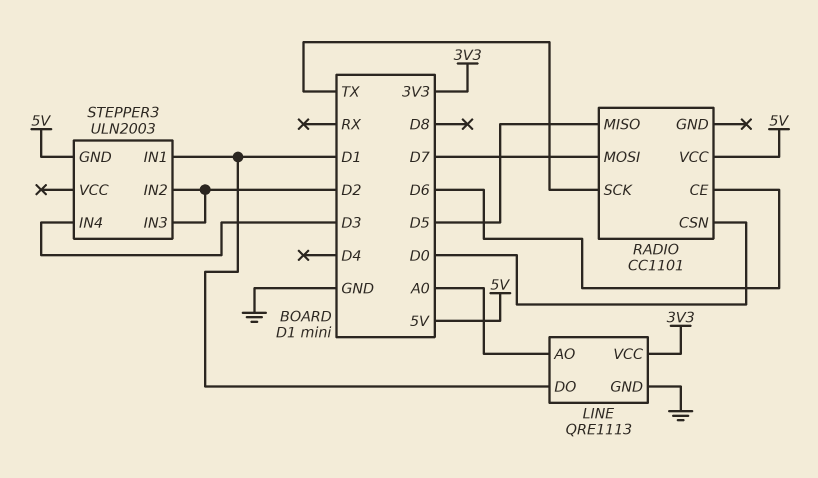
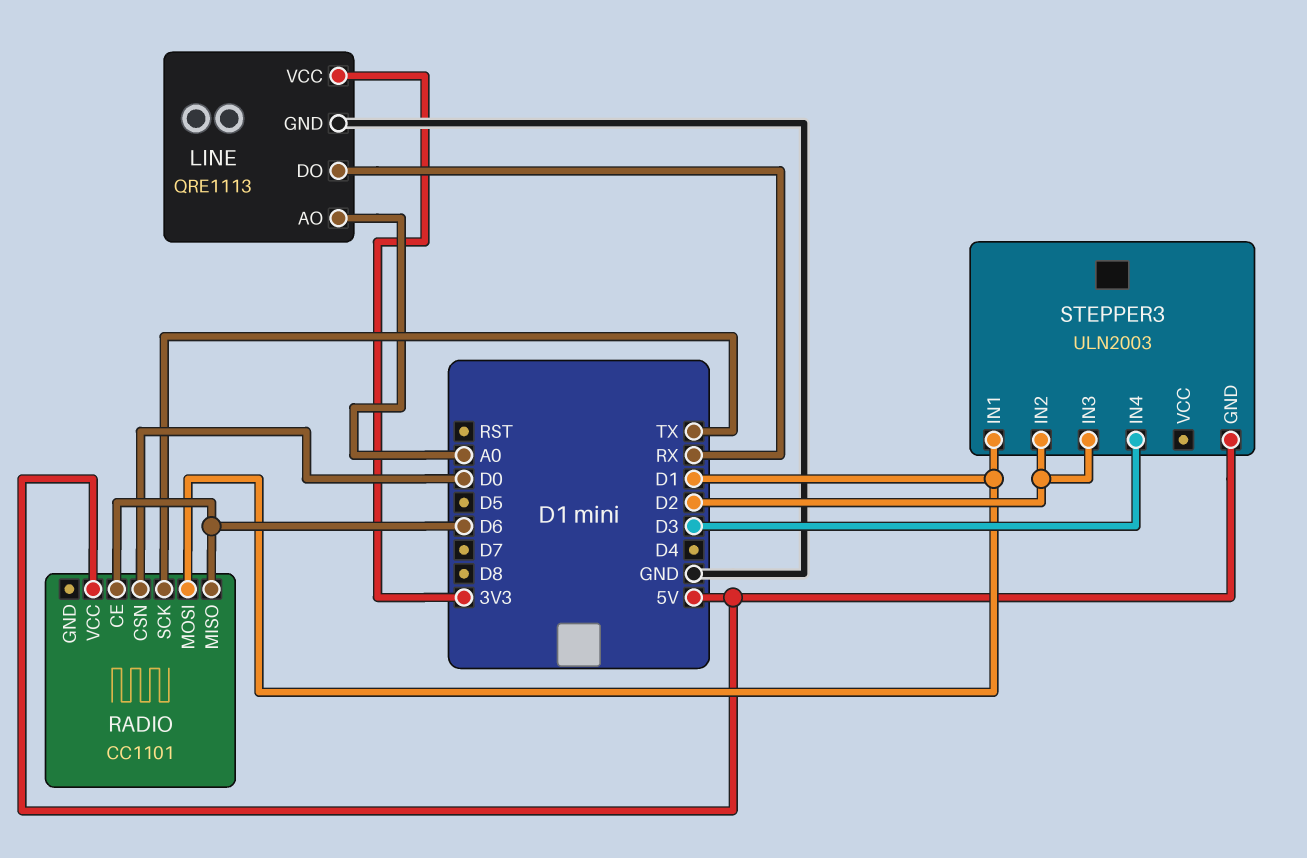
LINE pin DO: D1 -> RX
RADIO pin MISO: D5 -> D6
RADIO pin MOSI: D7 -> D1

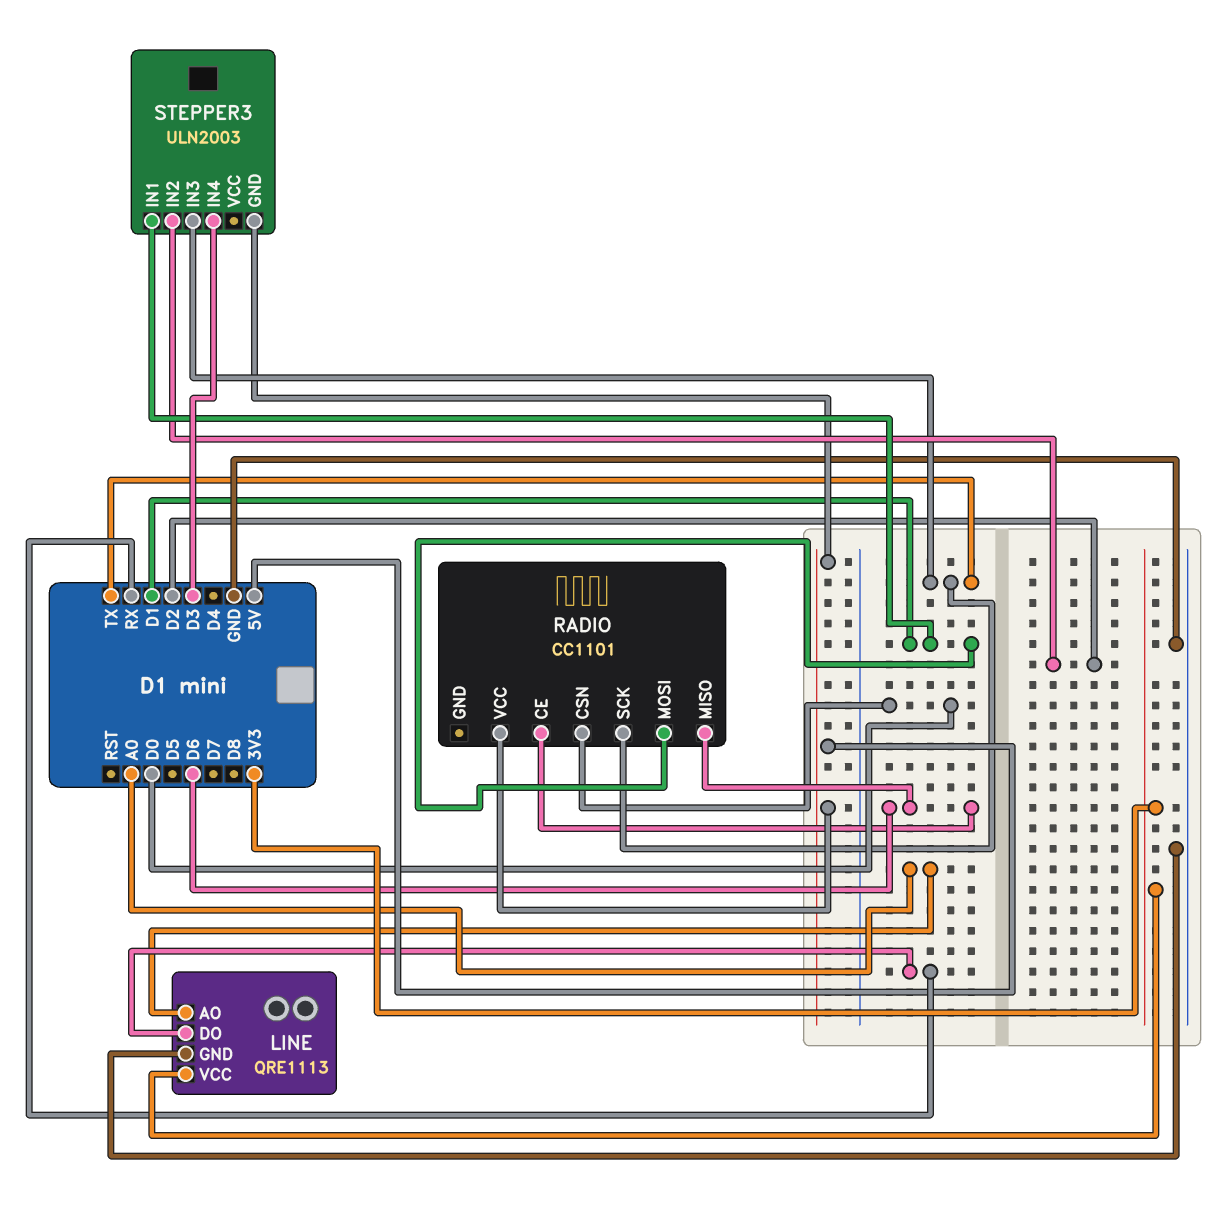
STEPPER3 pin IN3: D2 -> TX

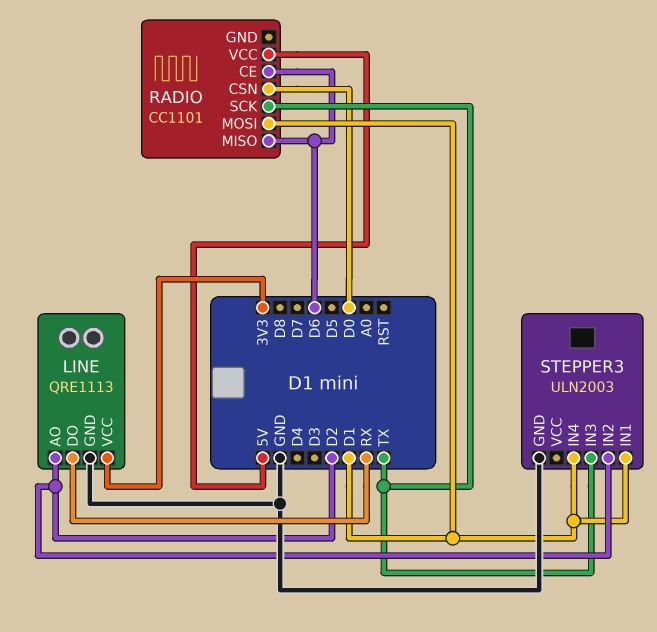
LINE pin AO: A0 -> D2
STEPPER3 pin GND: 5V -> GND
STEPPER3 pin IN4: D3 -> D1

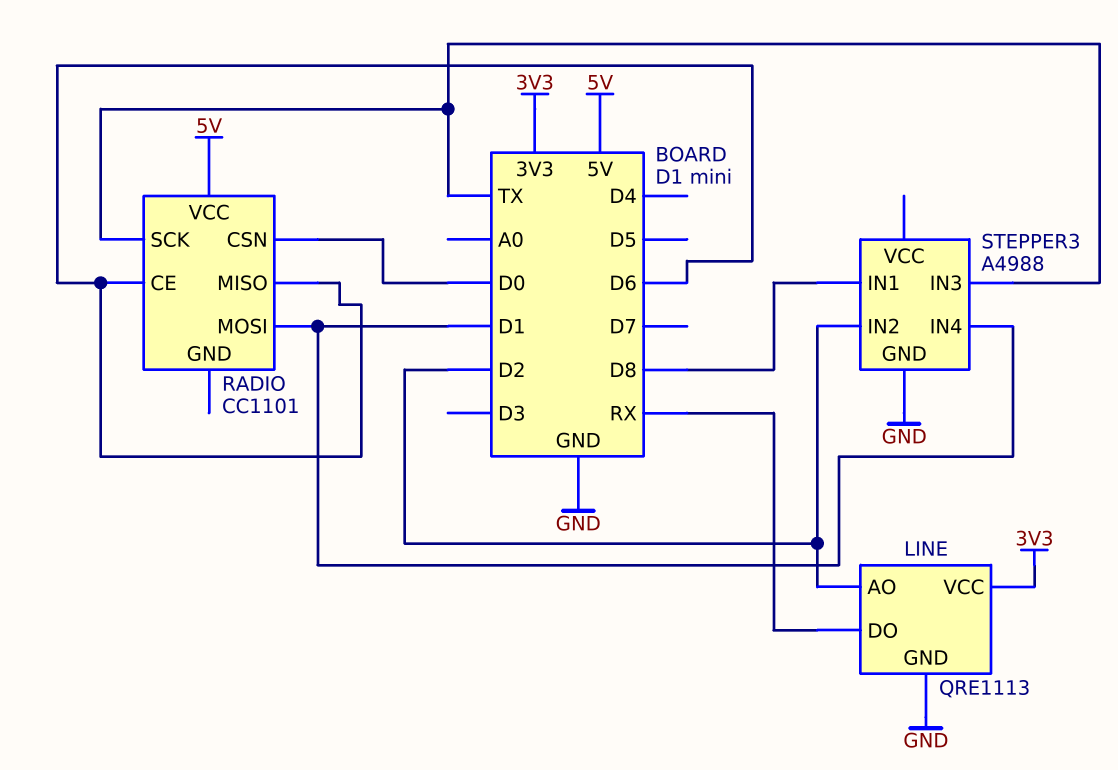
STEPPER3: ULN2003 -> A4988
STEPPER3 pin IN1: D1 -> D8

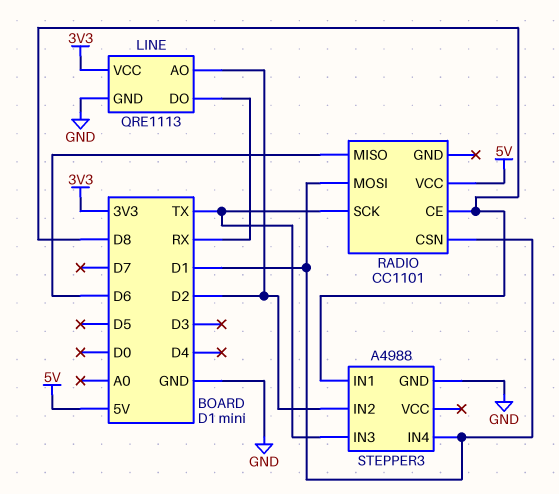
RADIO pin CE: D6 -> D8
RADIO pin CSN: D0 -> D1

